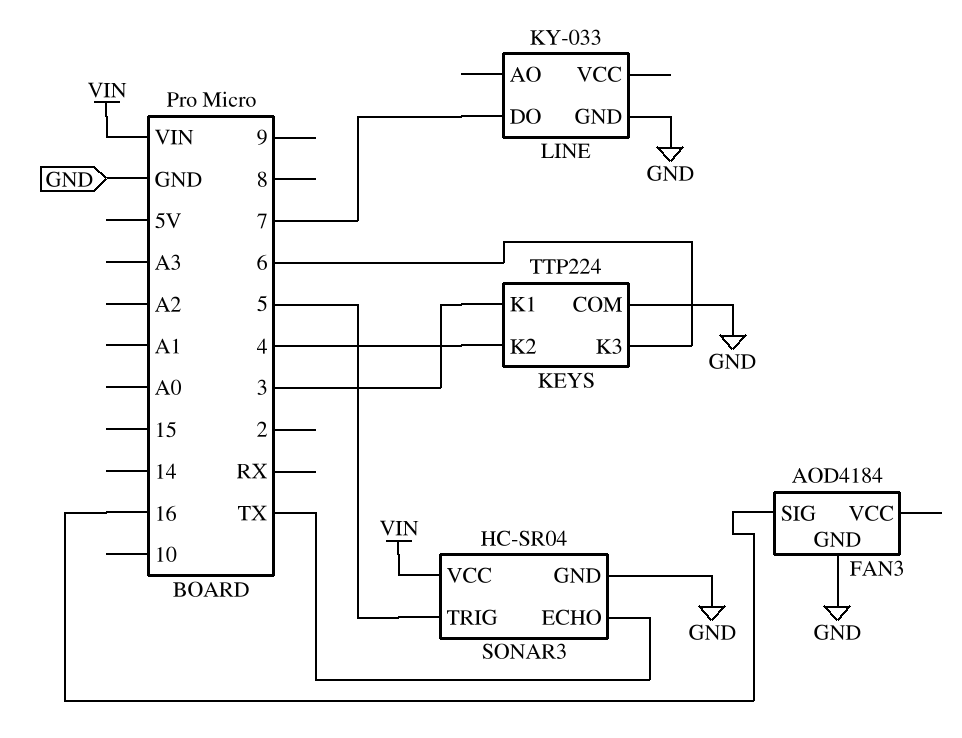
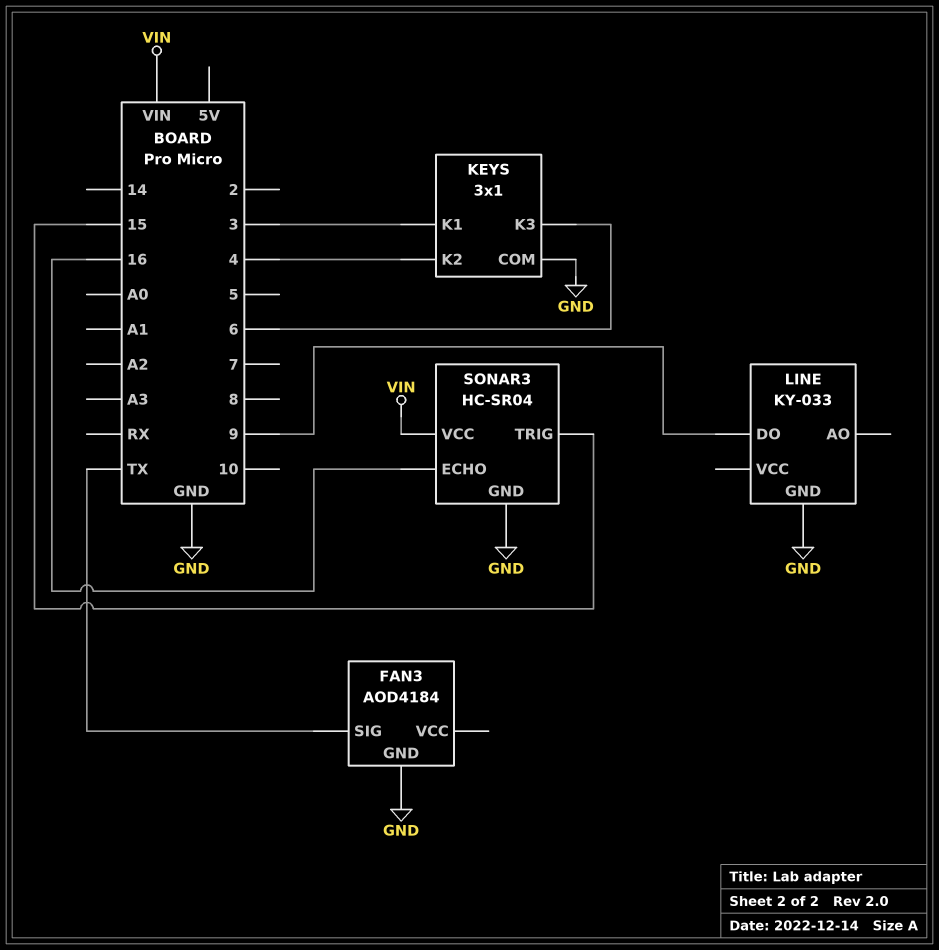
FAN3 pin SIG: 16 -> TX
KEYS: TTP224 -> 3x1
LINE pin DO: 7 -> 9
SONAR3 pin ECHO: TX -> 16
SONAR3 pin TRIG: 5 -> 15

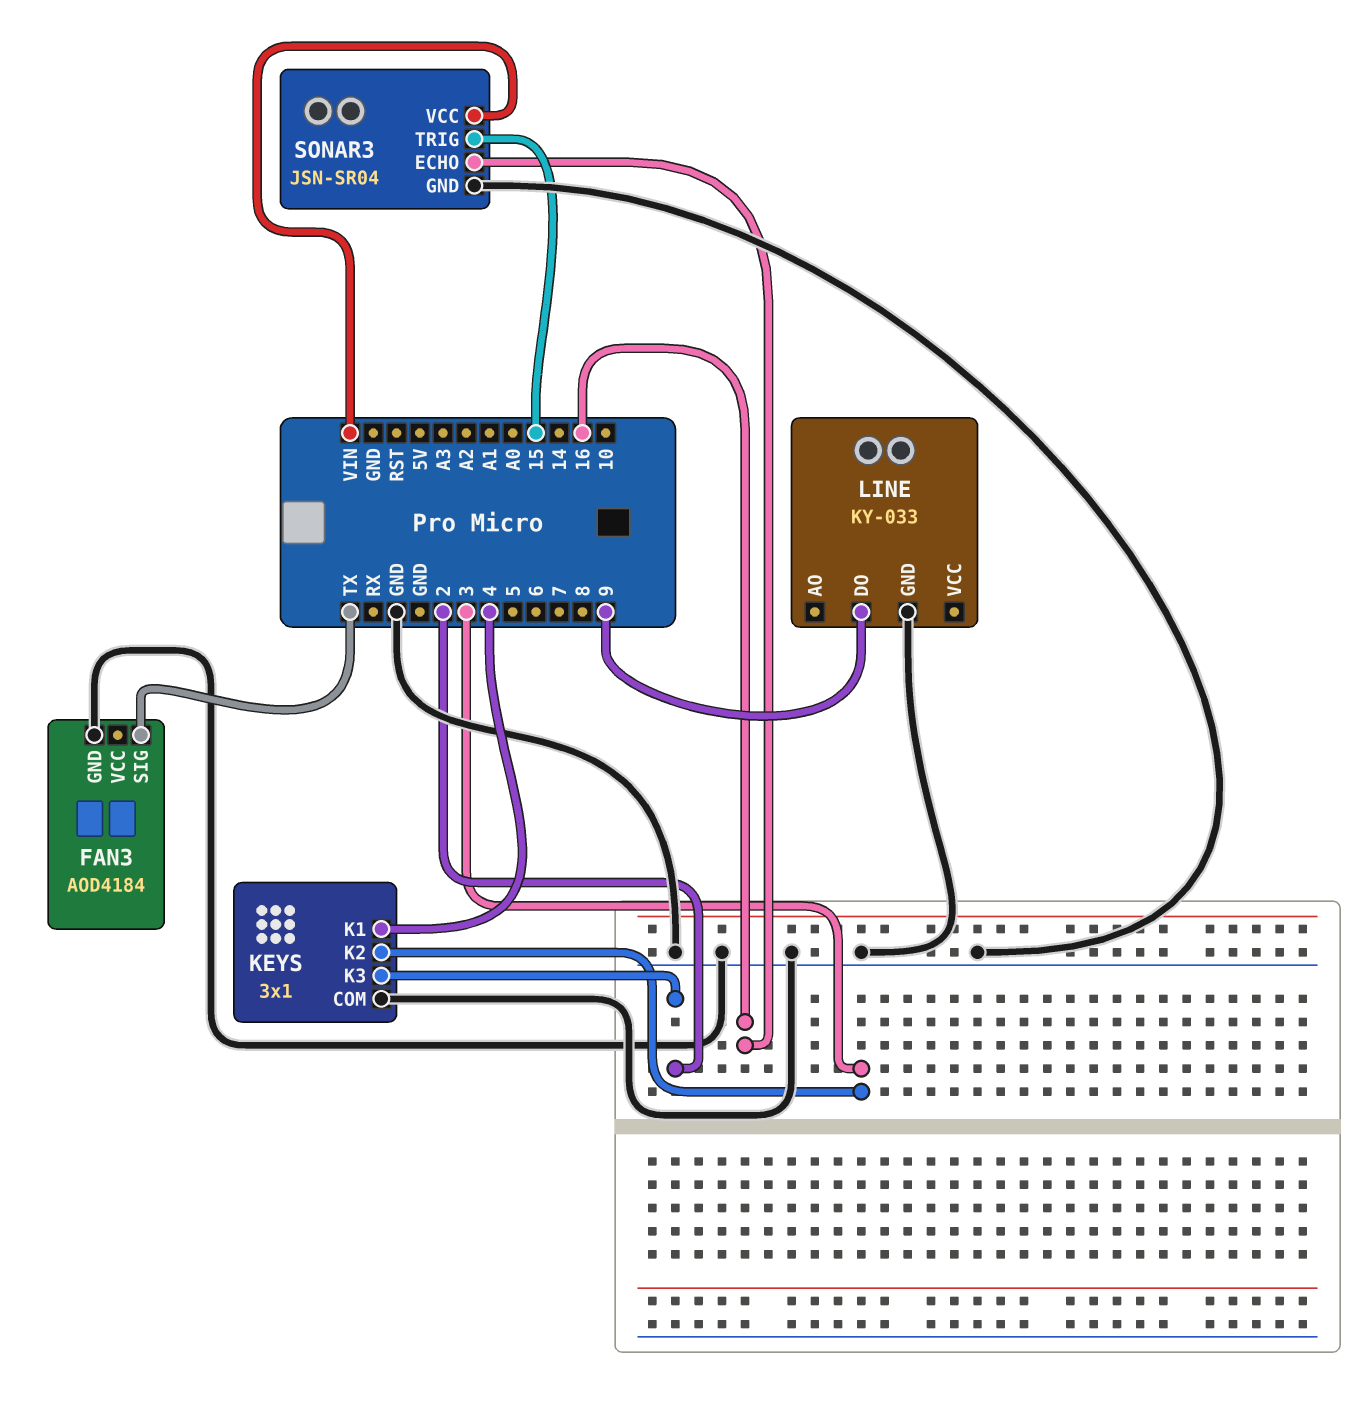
KEYS pin K1: 3 -> 4
KEYS pin K2: 4 -> 3
KEYS pin K3: 6 -> 2
SONAR3: HC-SR04 -> JSN-SR04

